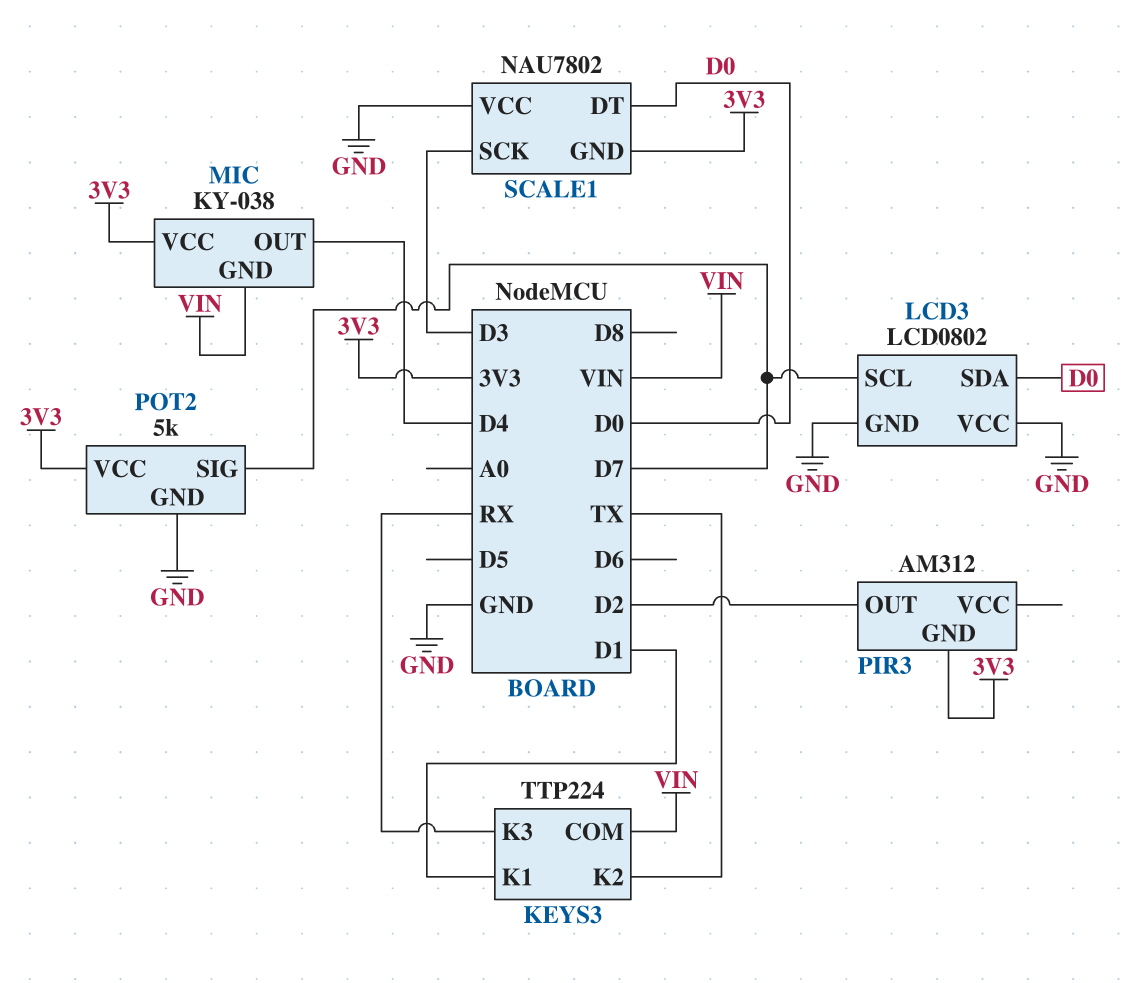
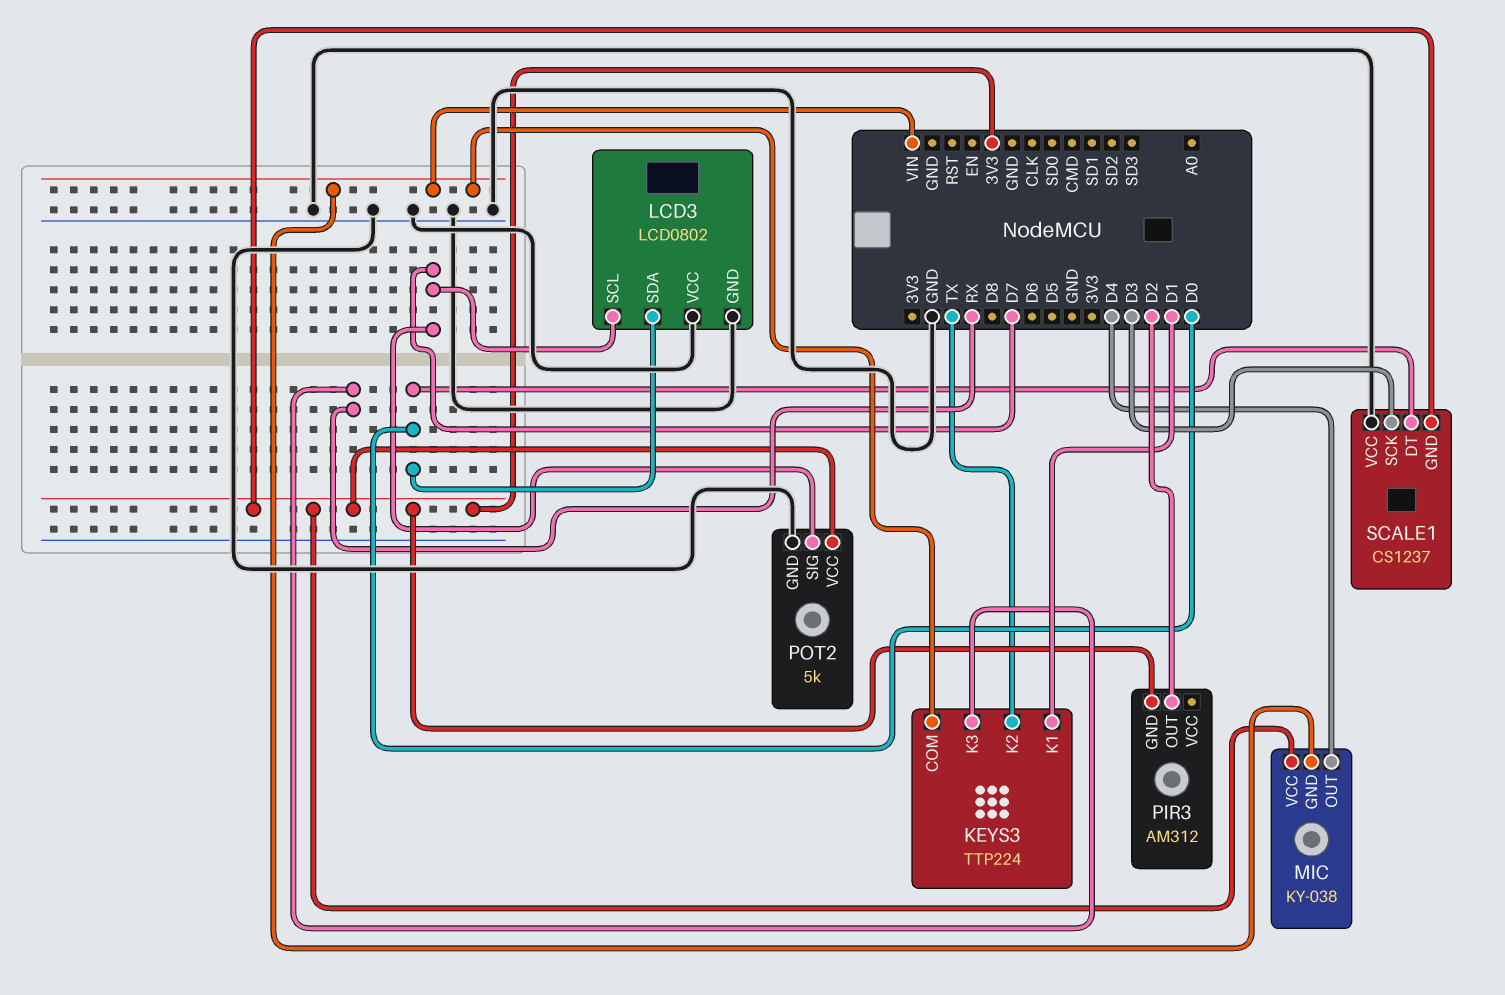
SCALE1: NAU7802 -> CS1237

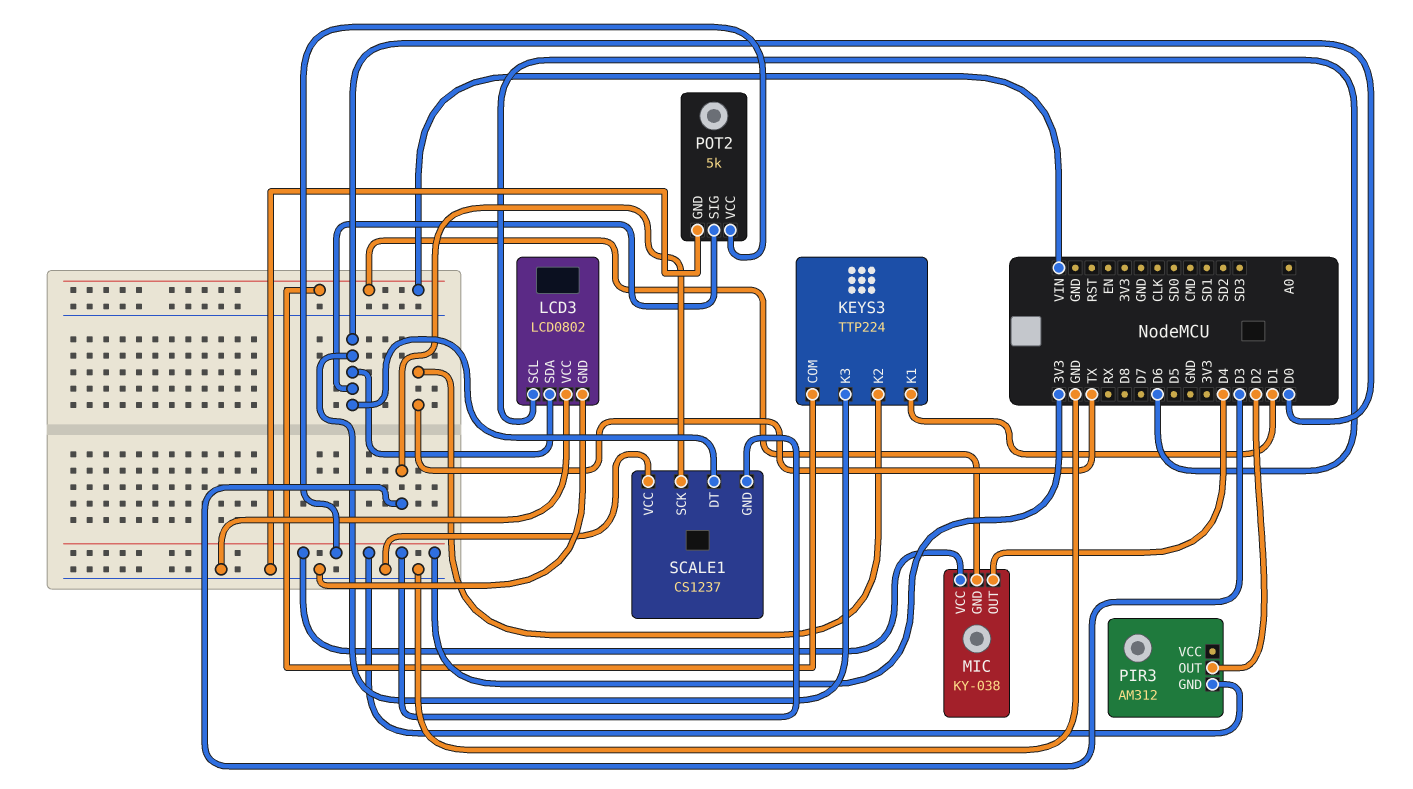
KEYS3 pin K3: RX -> D0
LCD3 pin SCL: D7 -> D6
POT2 pin SIG: D7 -> D0

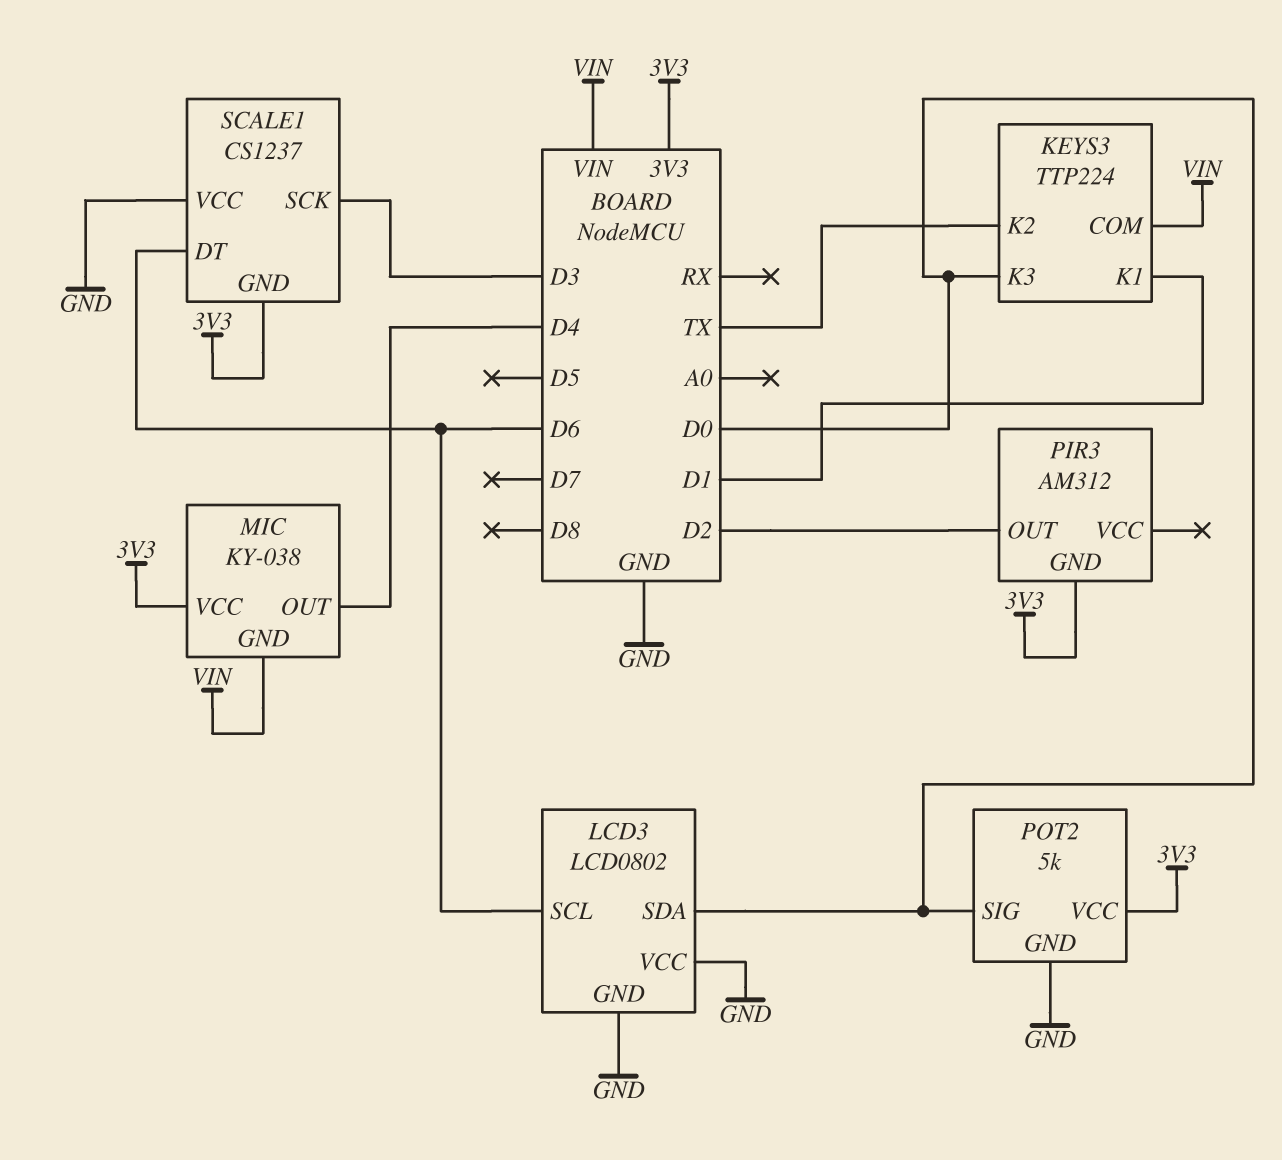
SCALE1 pin DT: D0 -> D6

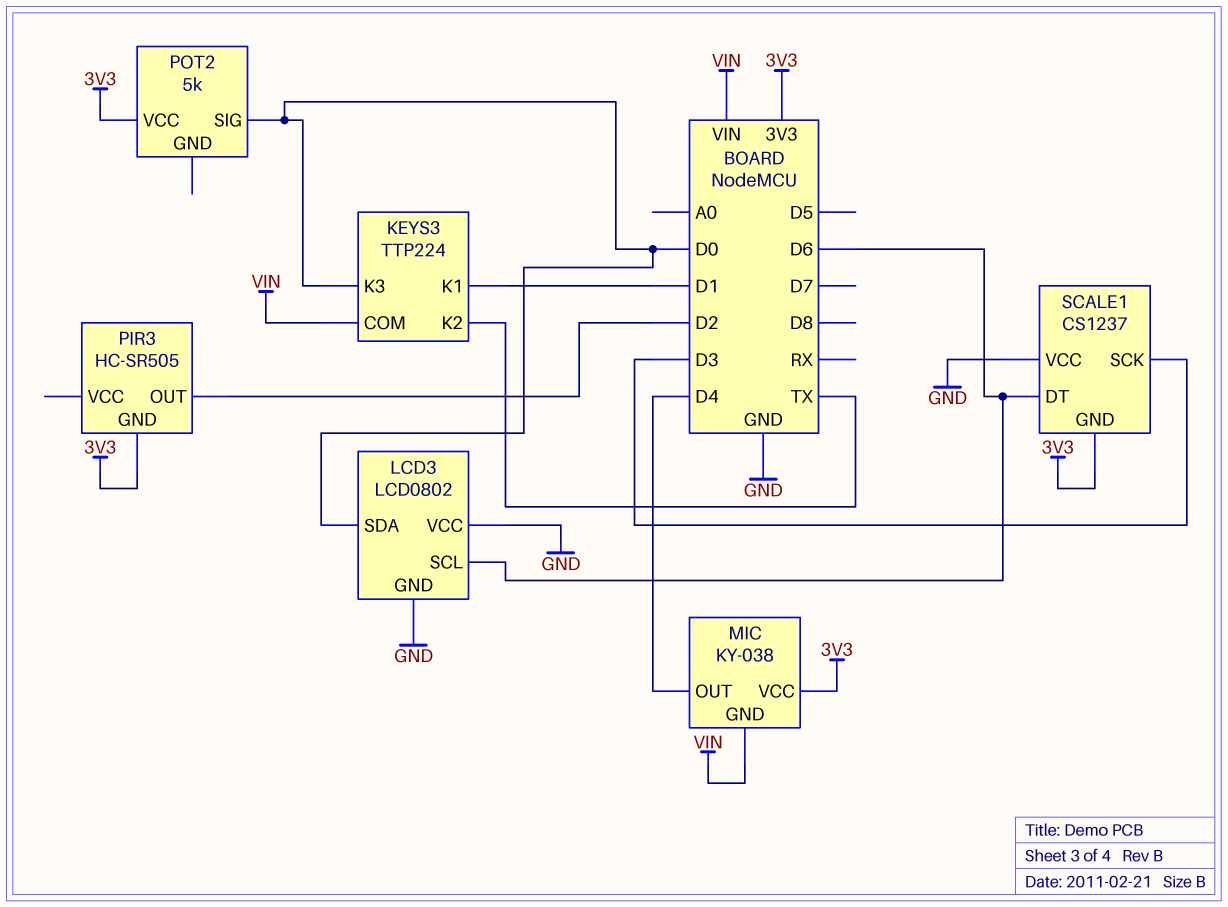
PIR3: AM312 -> HC-SR505
POT2 pin GND: GND -> none

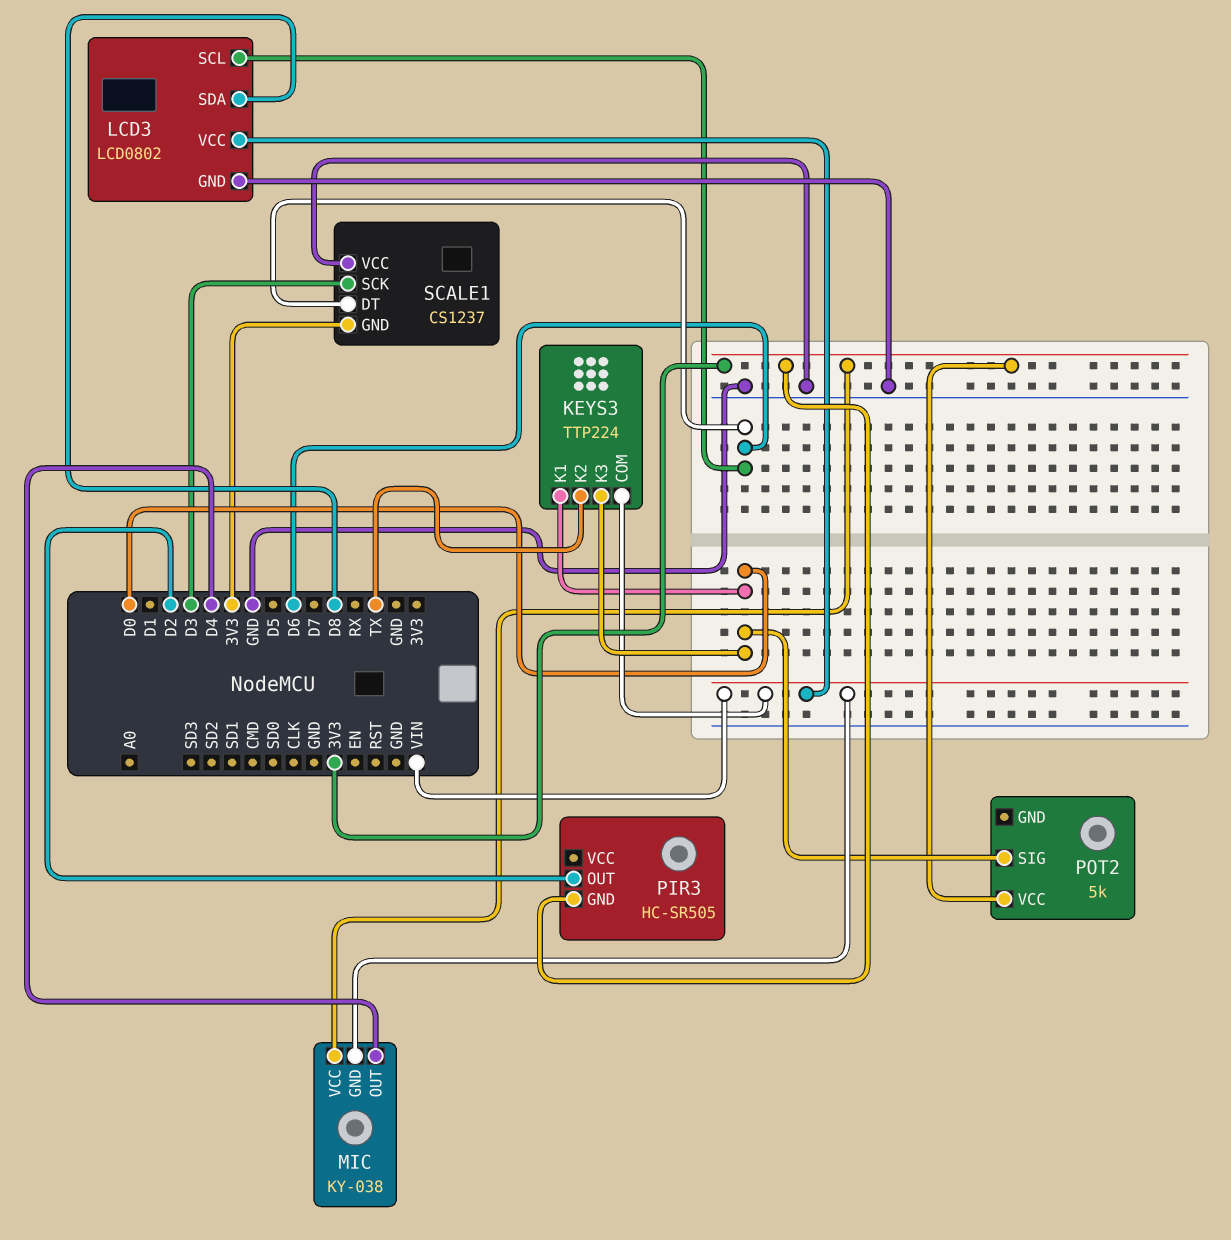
KEYS3 pin K1: D1 -> D0
LCD3 pin SDA: D0 -> D8
LCD3 pin VCC: GND -> VIN

